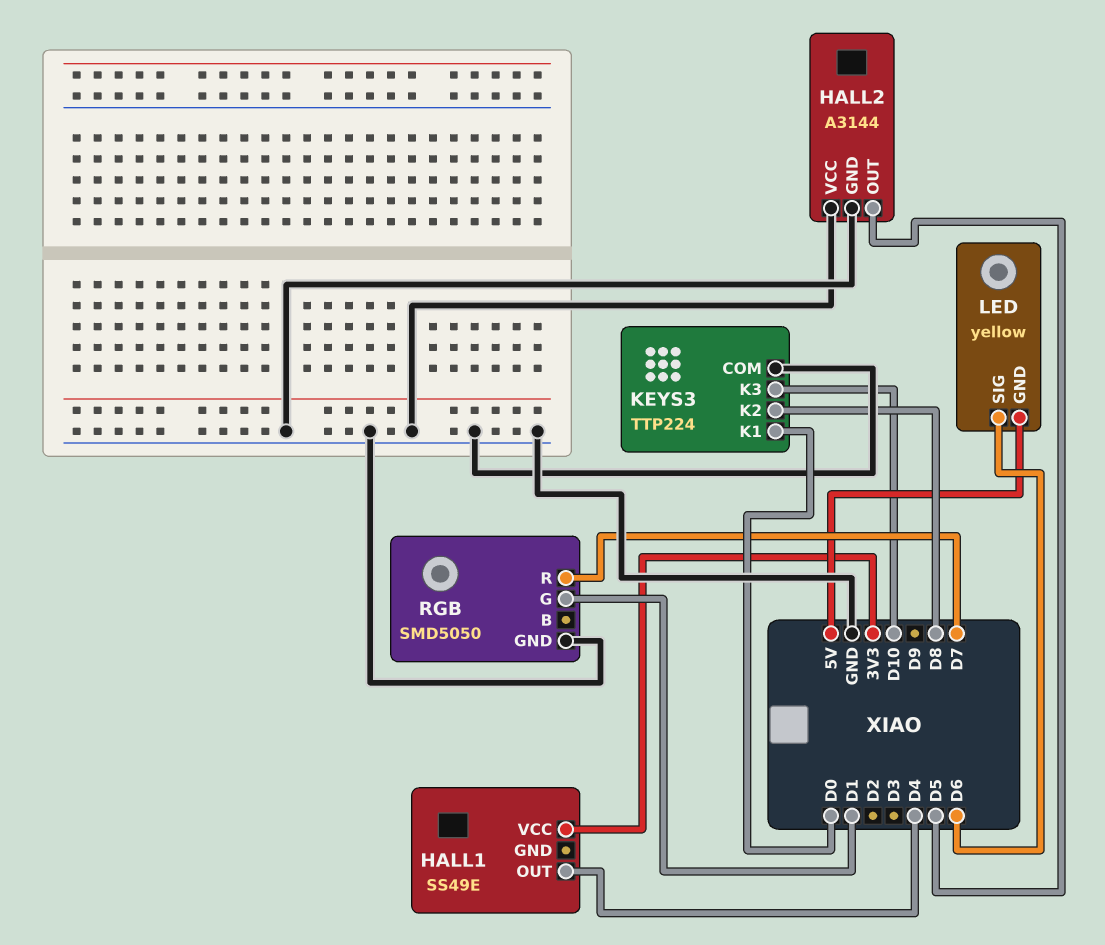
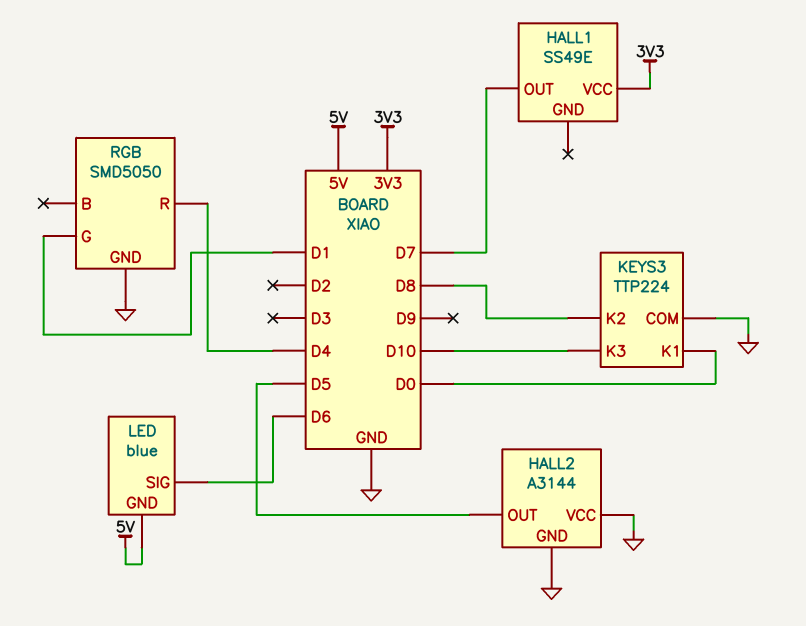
HALL1 pin OUT: D4 -> D7
LED: yellow -> blue
RGB pin R: D7 -> D4

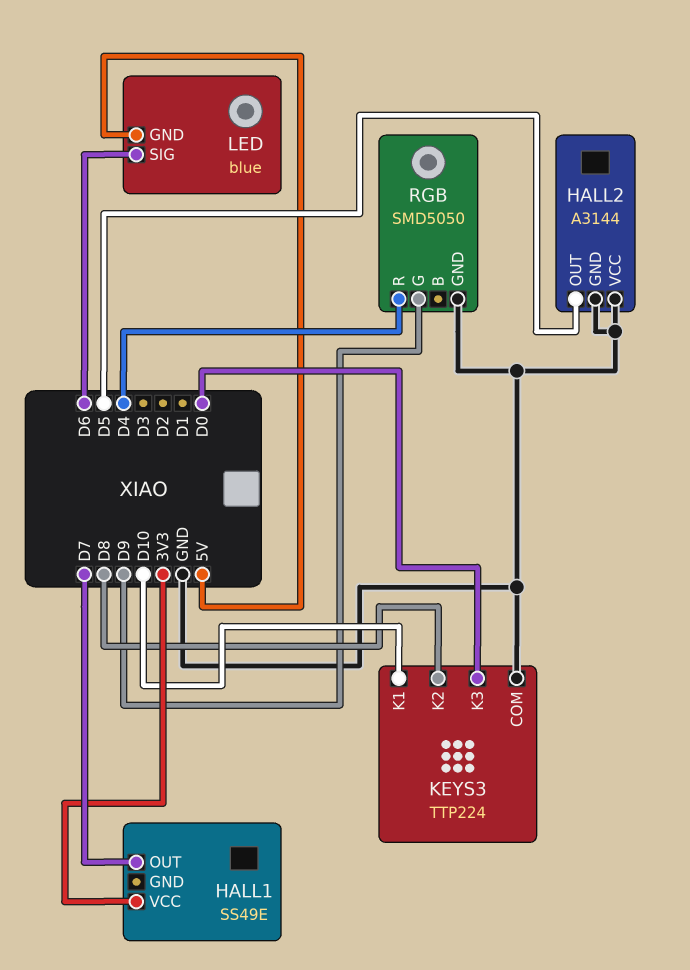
KEYS3 pin K1: D0 -> D10
KEYS3 pin K3: D10 -> D0
RGB pin G: D1 -> D9

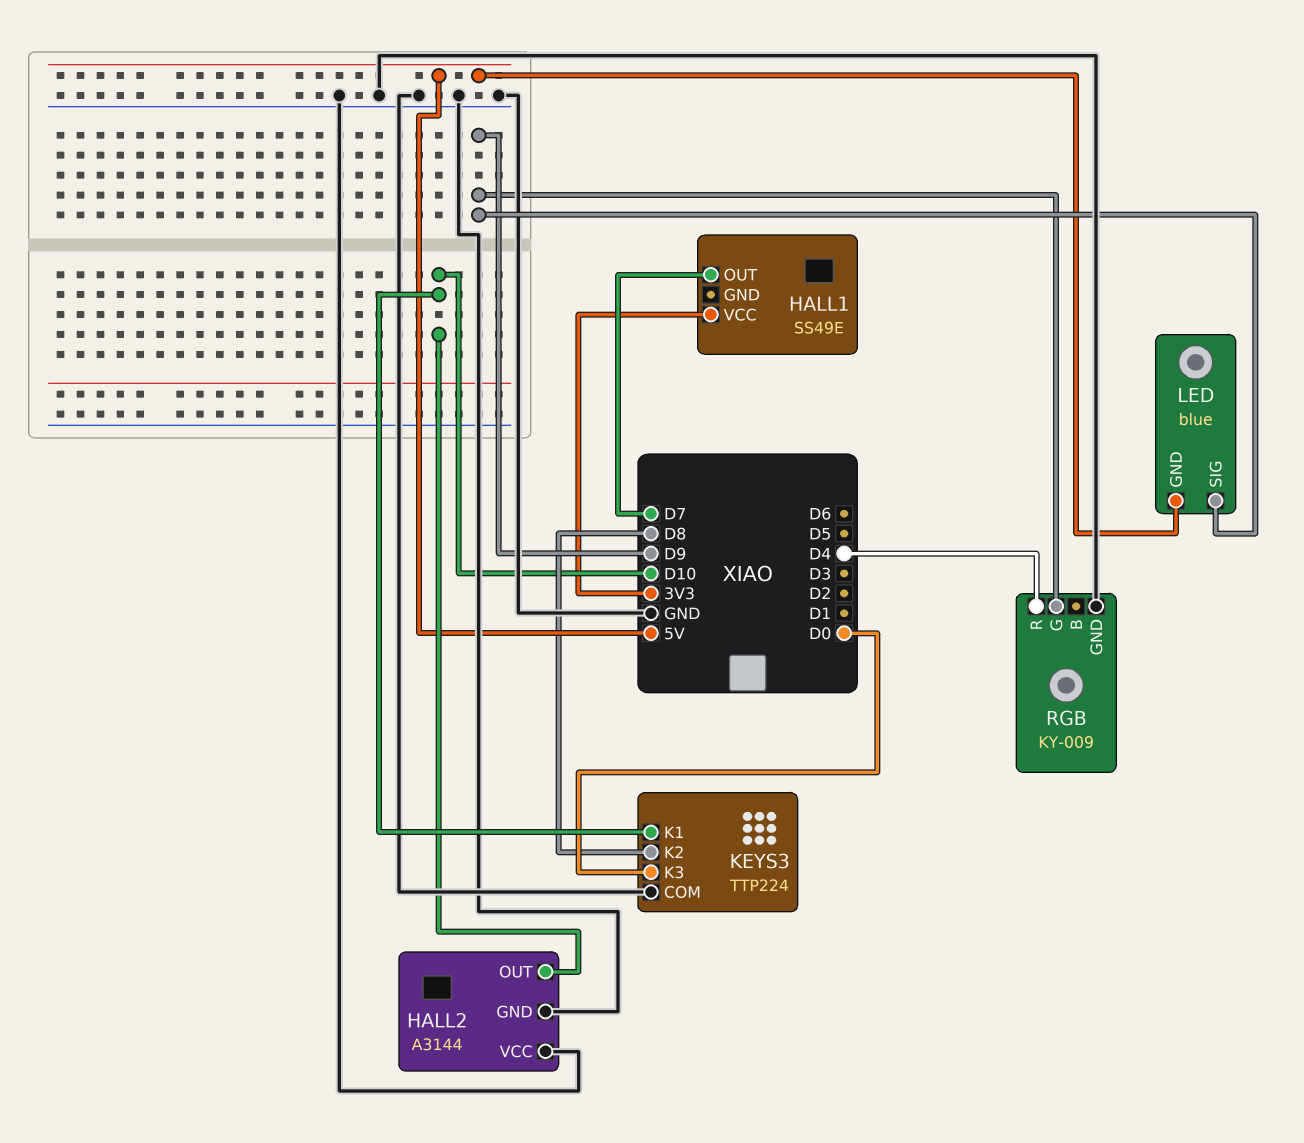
HALL2 pin OUT: D5 -> D10
LED pin SIG: D6 -> D9
RGB: SMD5050 -> KY-009

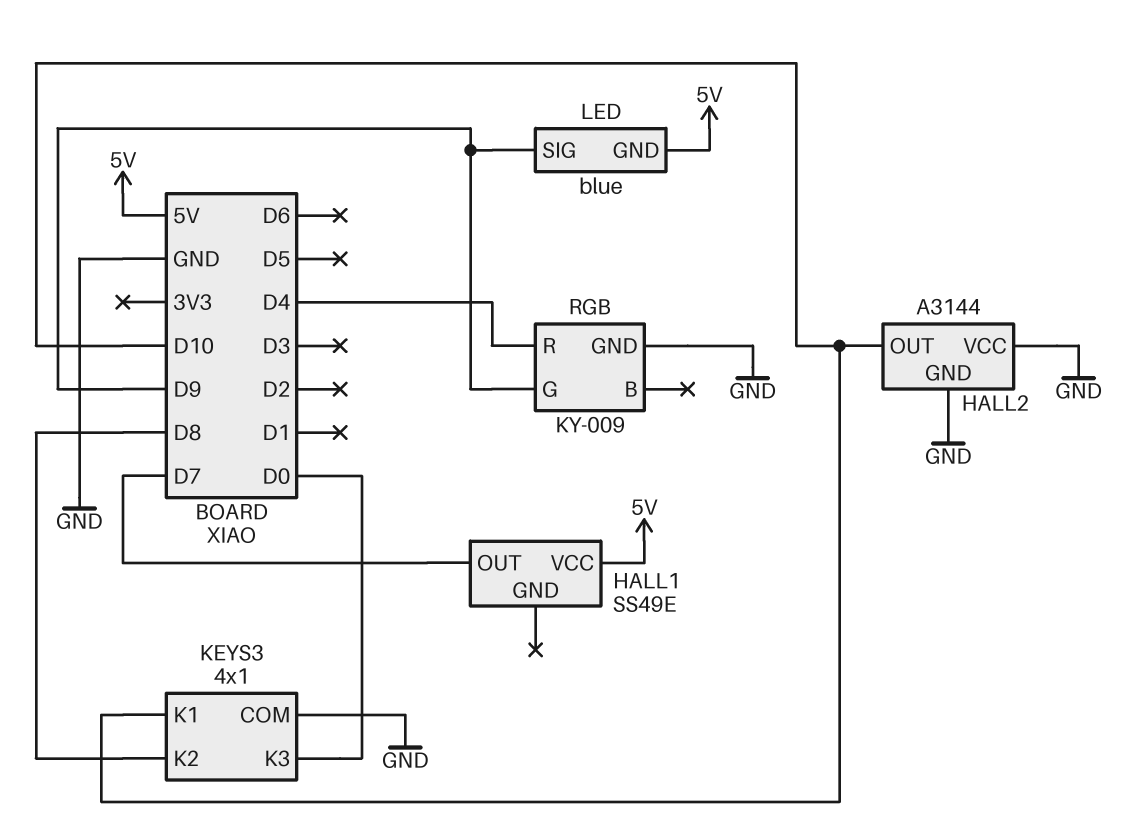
HALL1 pin VCC: 3V3 -> 5V
KEYS3: TTP224 -> 4x1

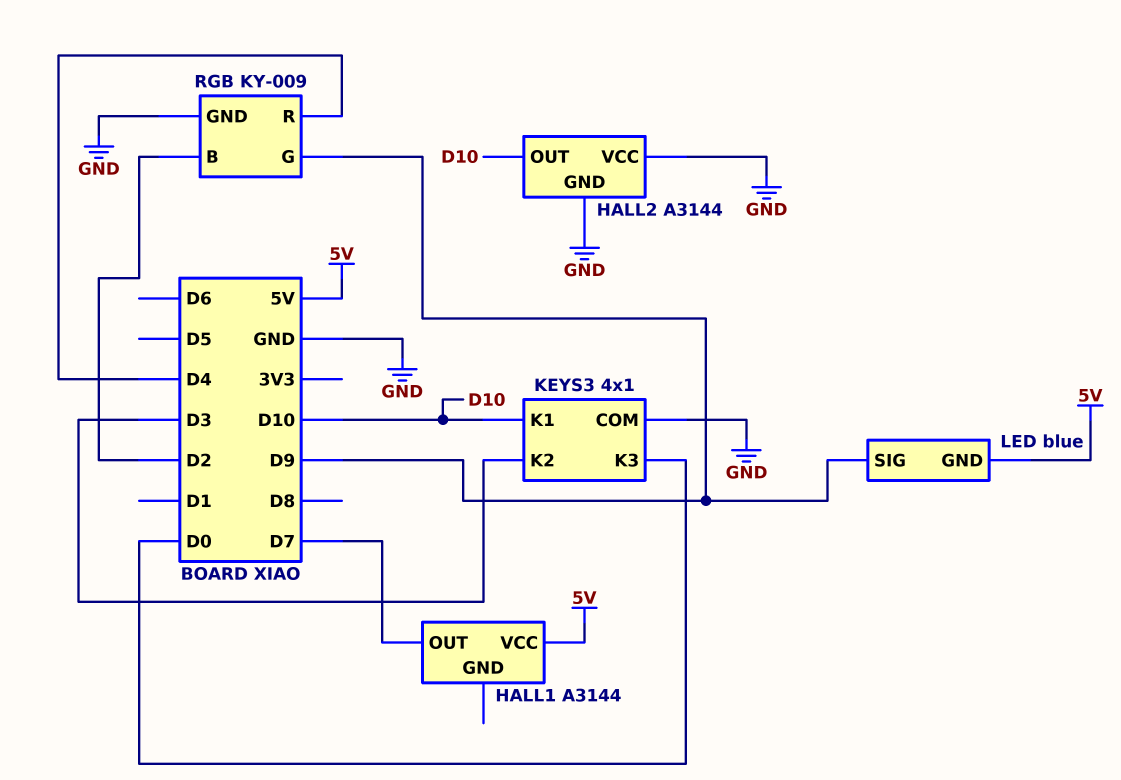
HALL1: SS49E -> A3144
KEYS3 pin K2: D8 -> D3
RGB pin B: none -> D2

